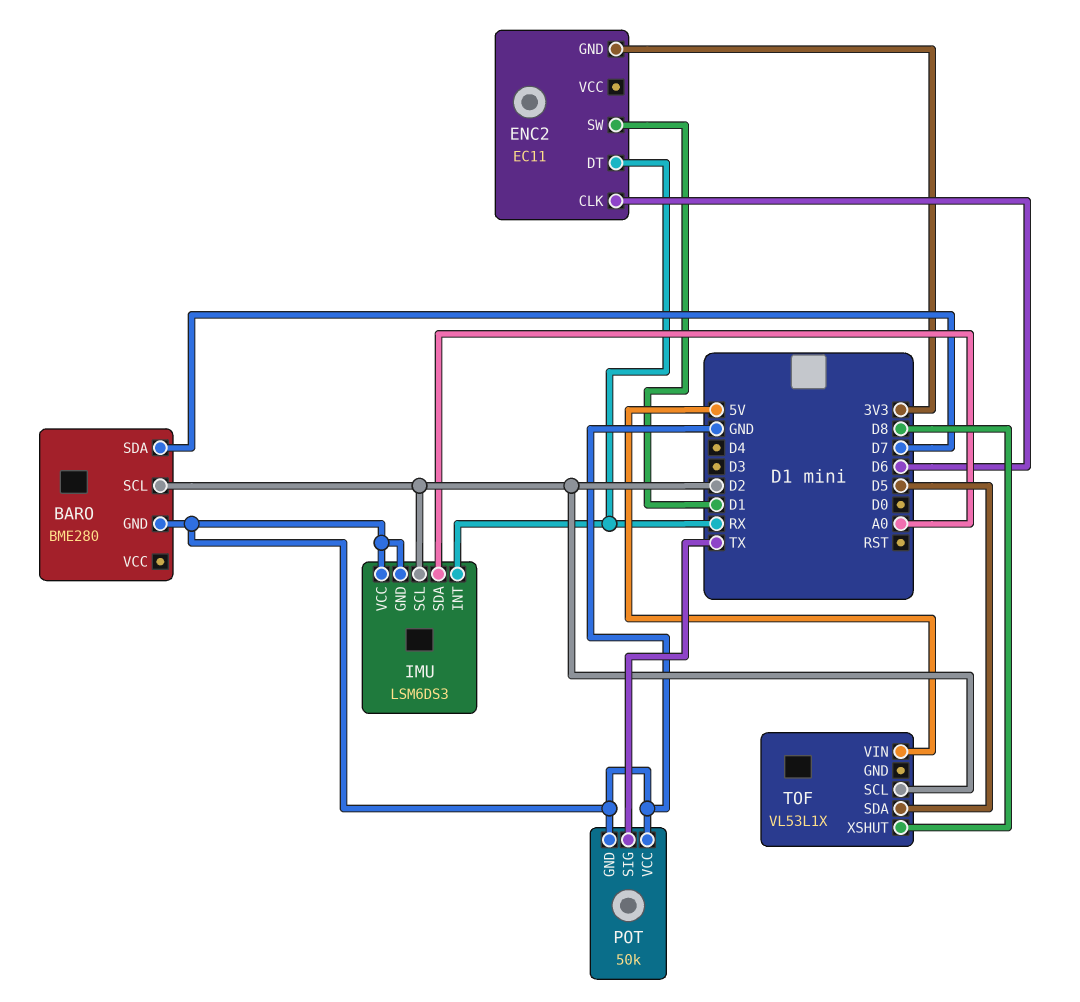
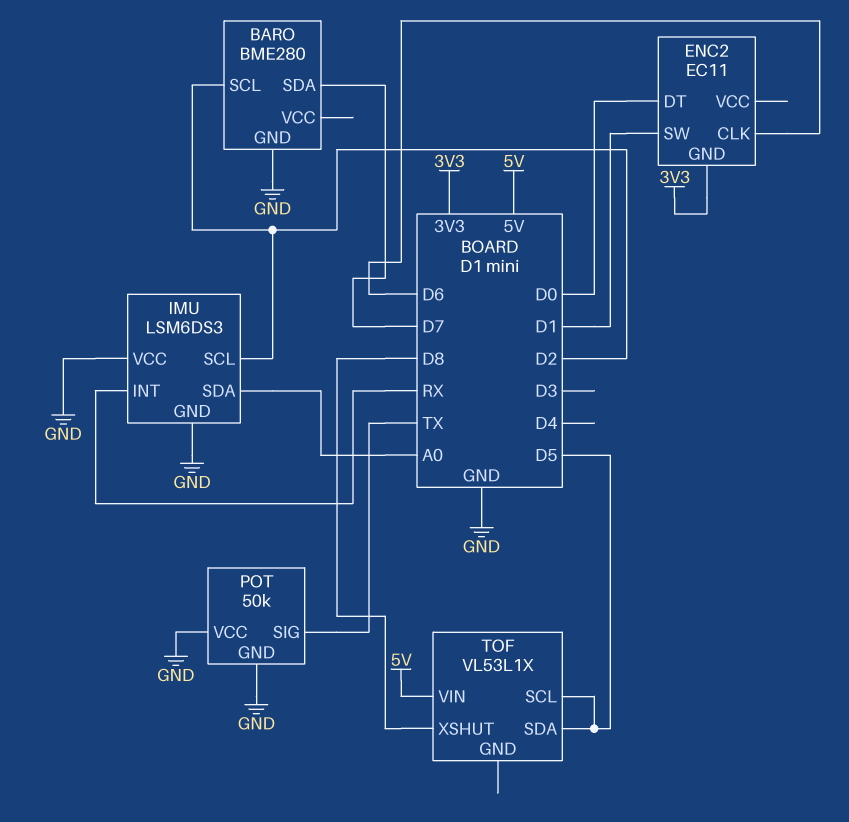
ENC2 pin DT: RX -> D0
TOF pin SCL: D2 -> D5

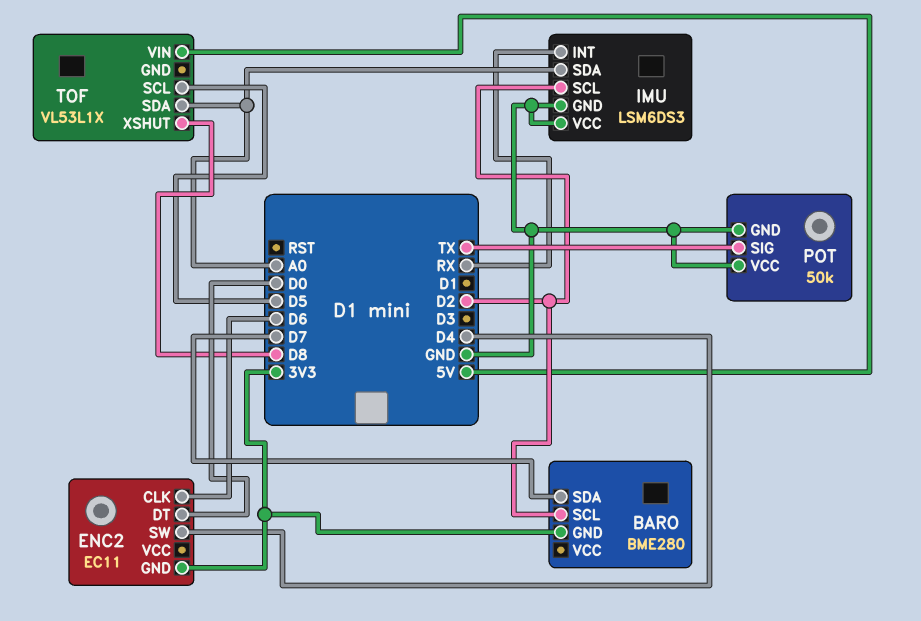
BARO pin GND: GND -> 3V3
ENC2 pin SW: D1 -> D4
TOF pin SDA: D5 -> A0

